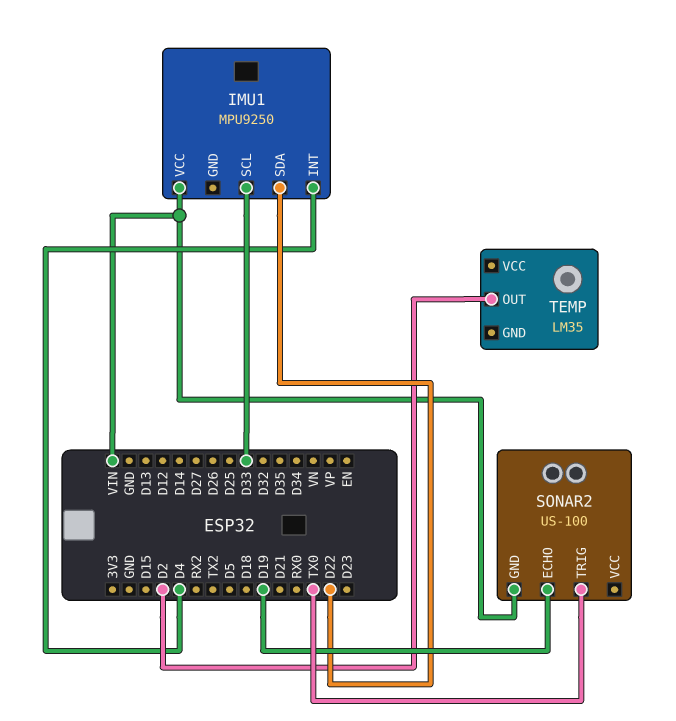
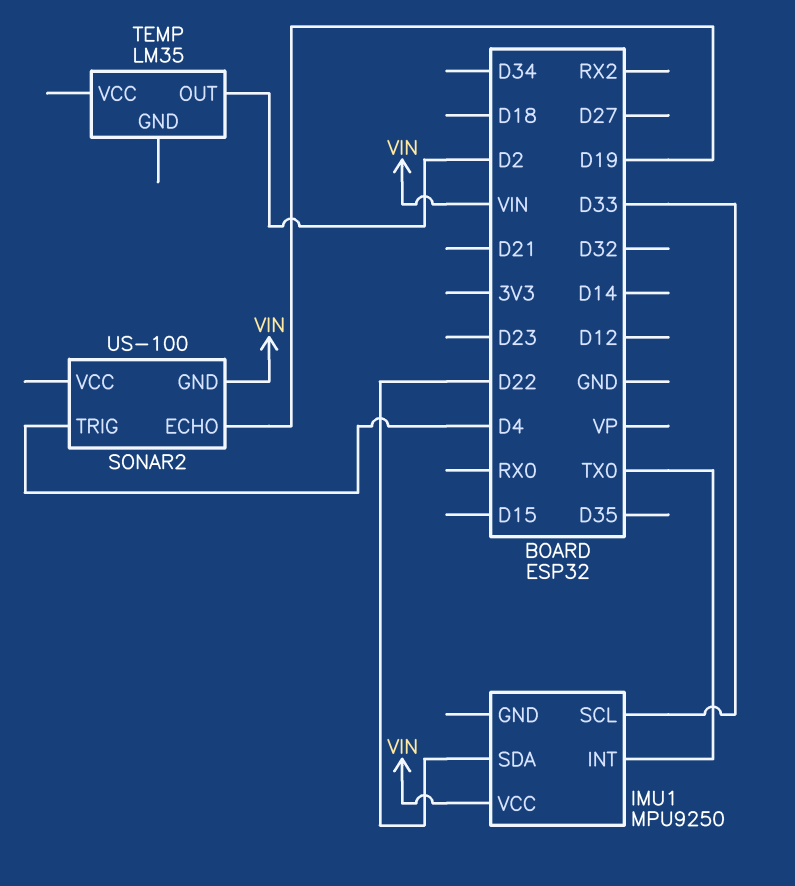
IMU1 pin INT: D4 -> TX0
SONAR2 pin TRIG: TX0 -> D4

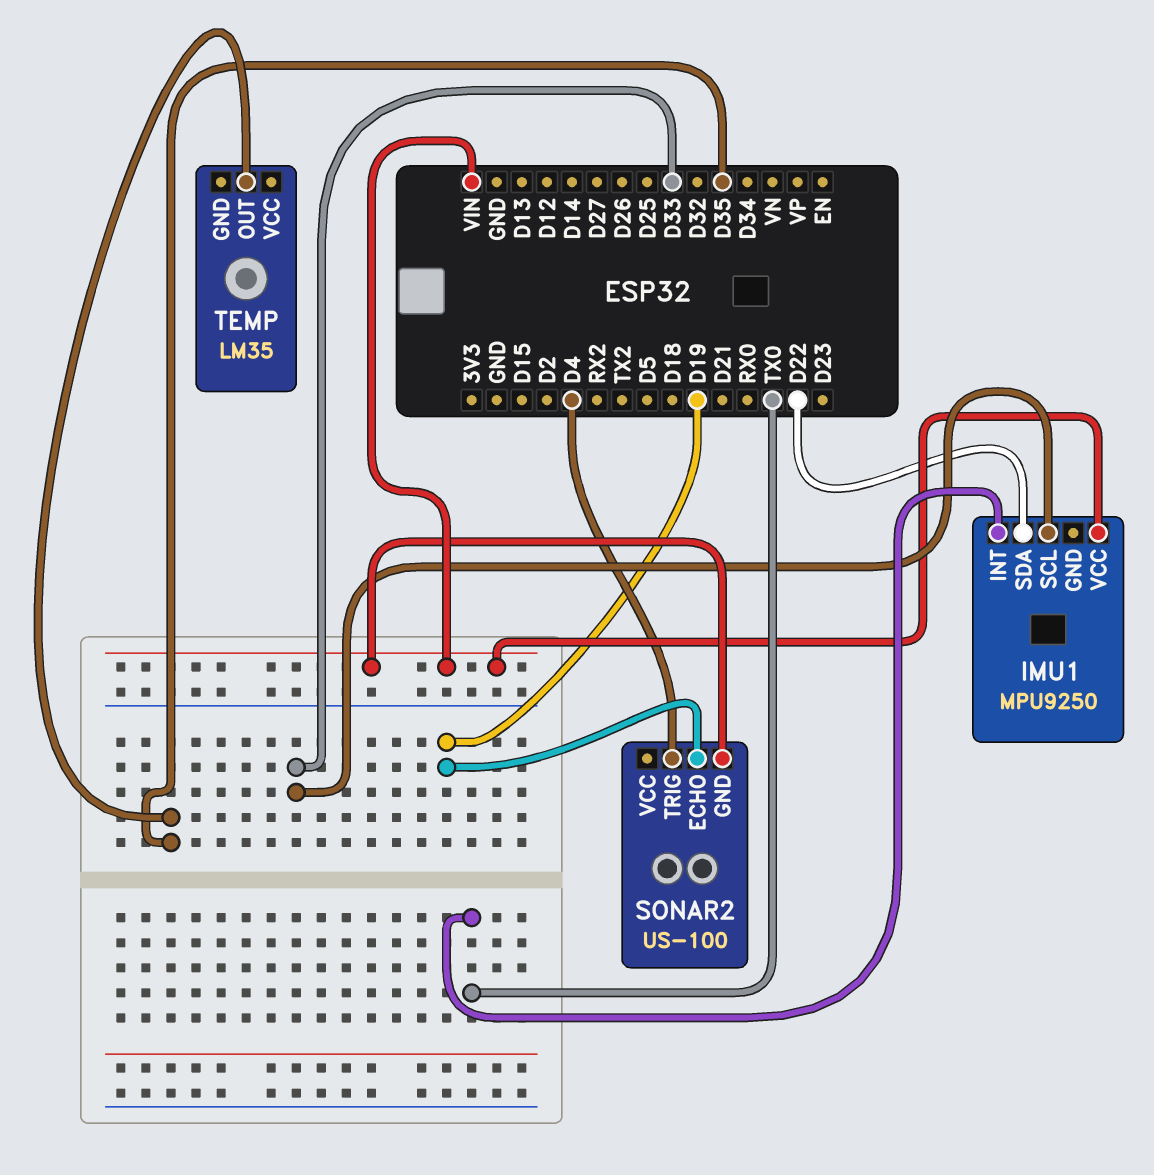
TEMP pin OUT: D2 -> D35

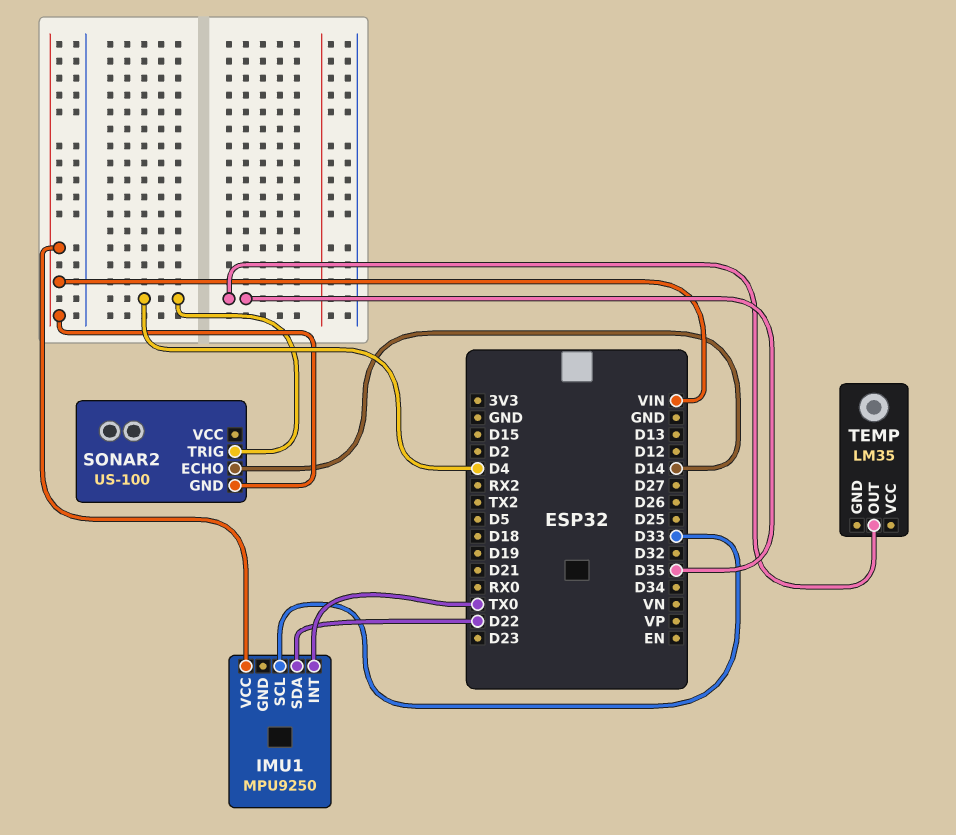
SONAR2 pin ECHO: D19 -> D14

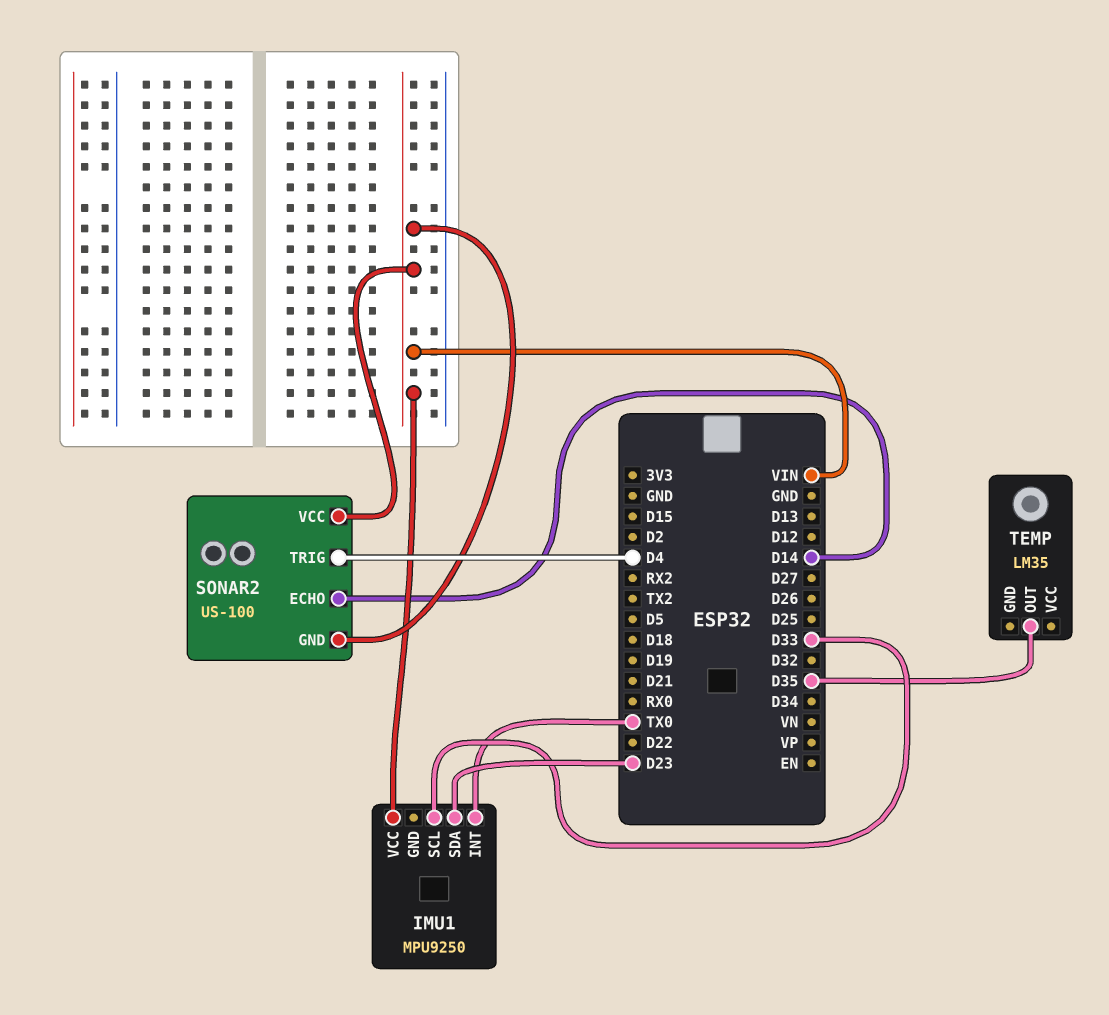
IMU1 pin SDA: D22 -> D23
SONAR2 pin VCC: none -> VIN

